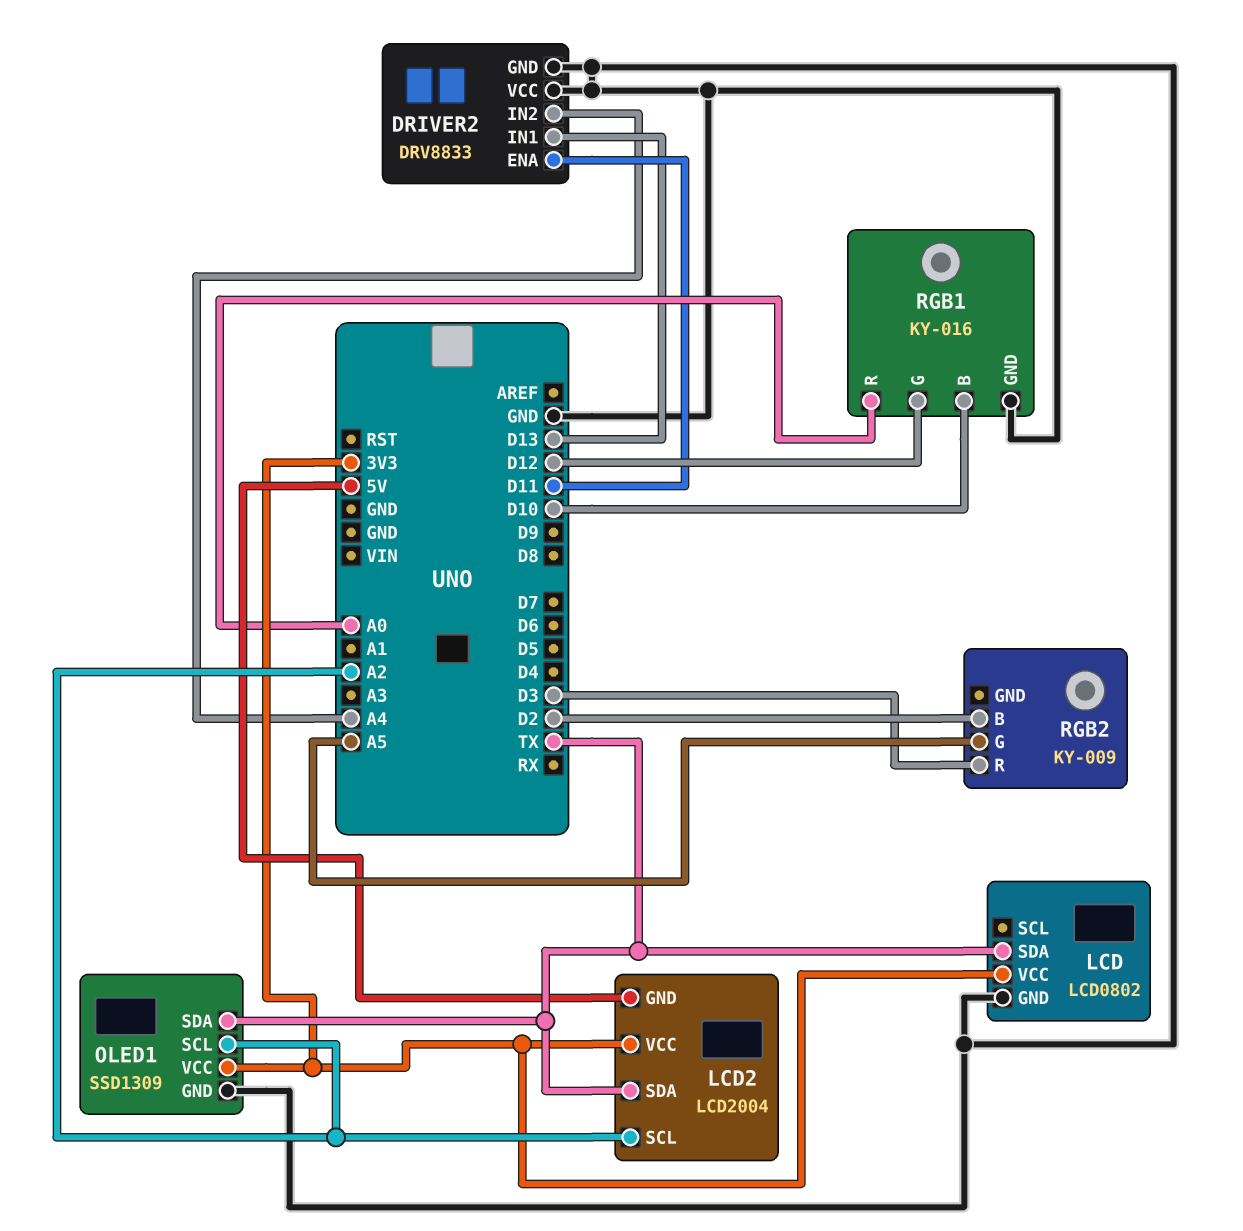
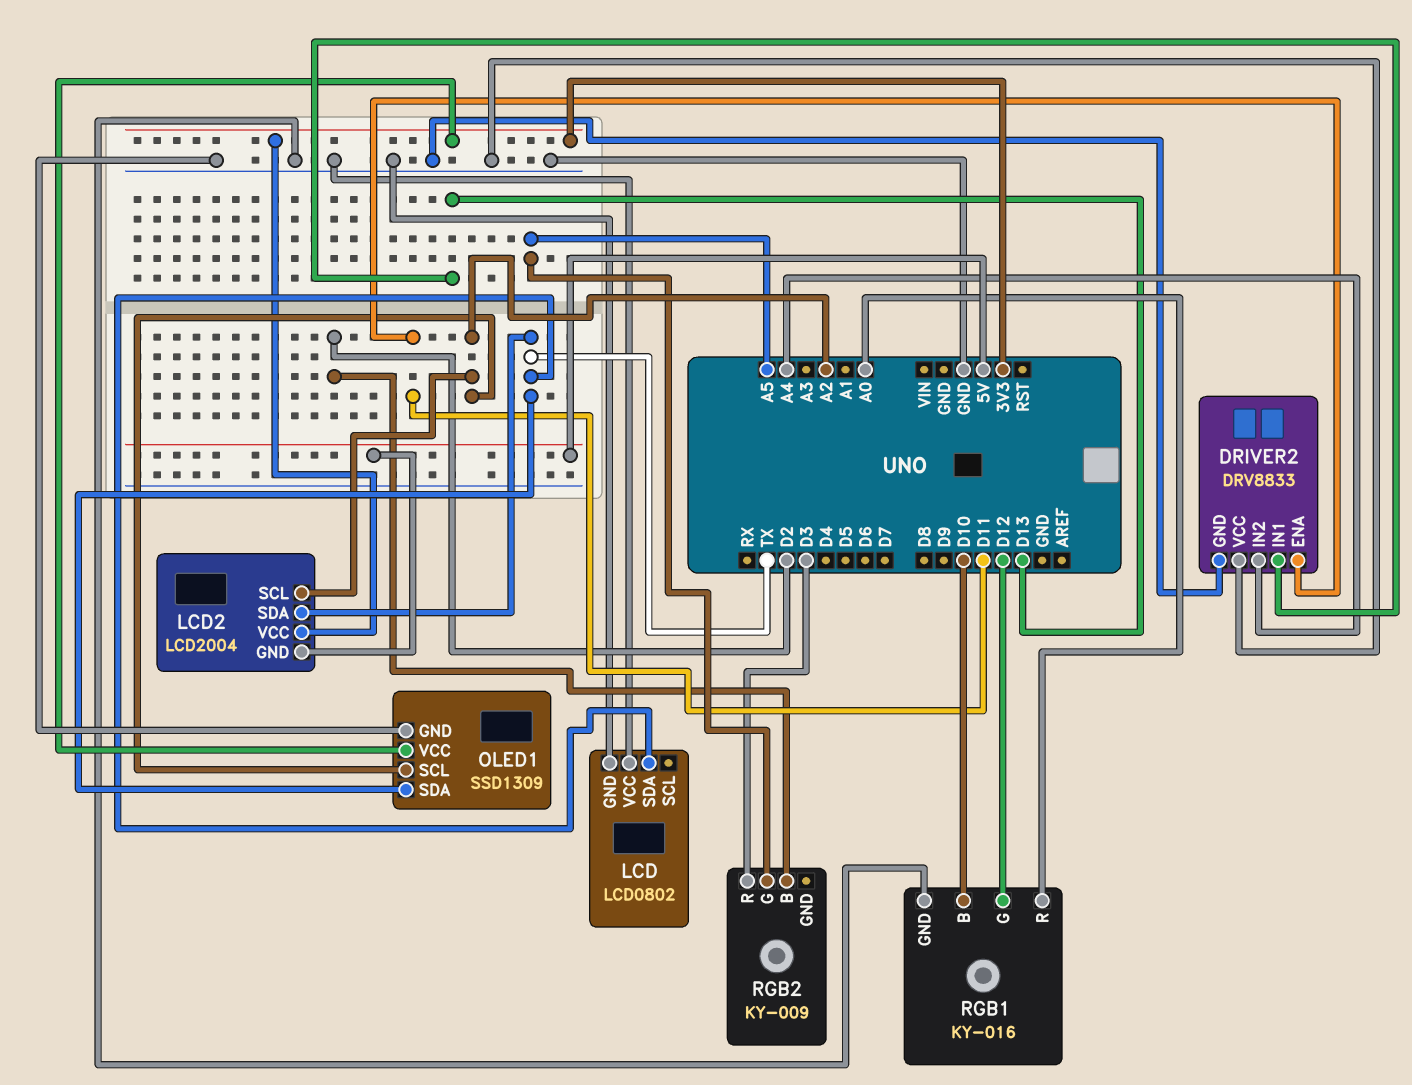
LCD pin VCC: 3V3 -> GND

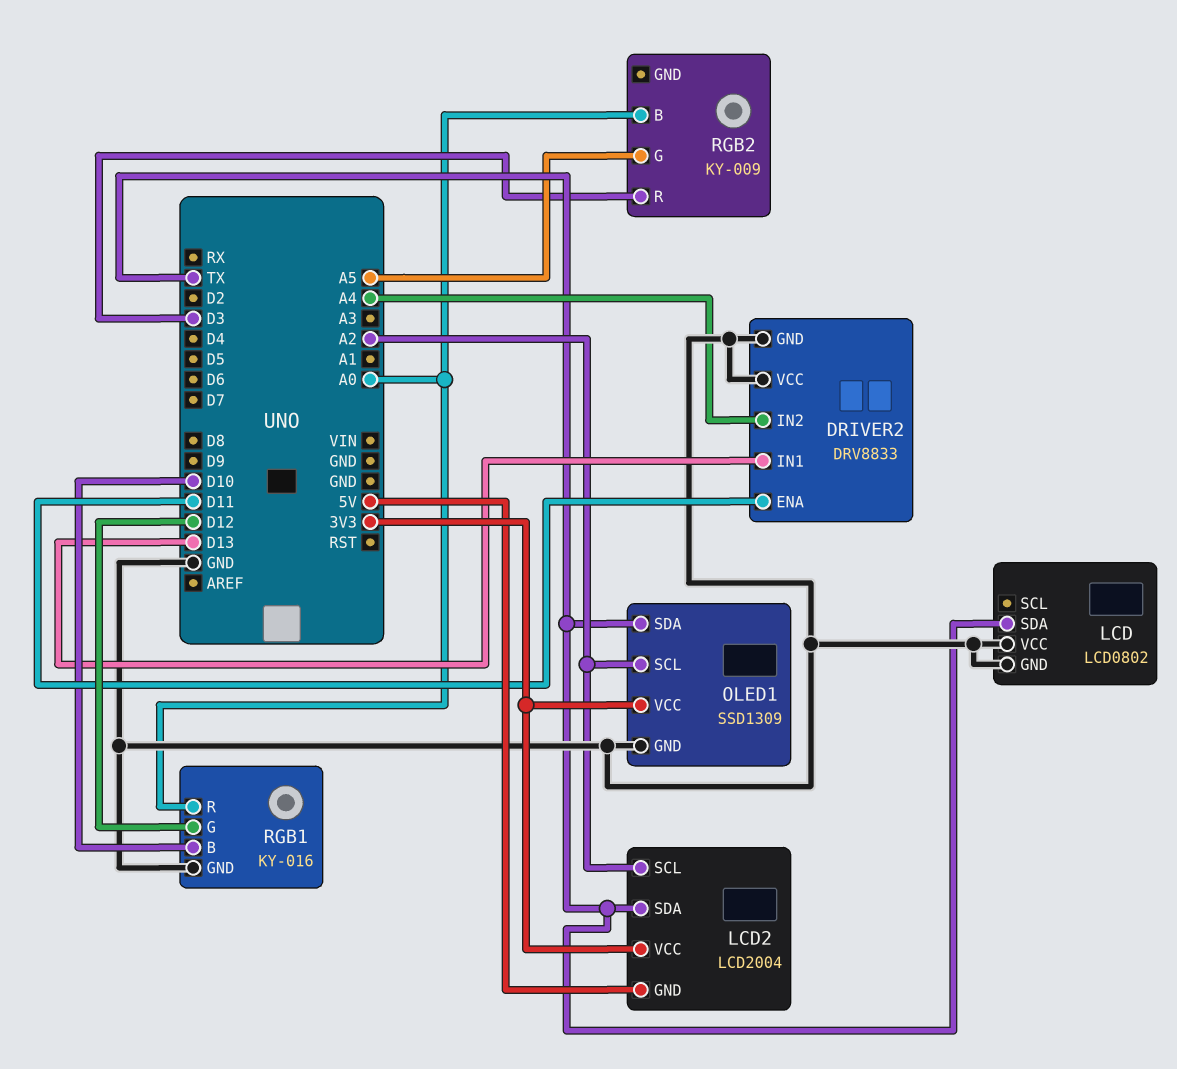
RGB2 pin B: D2 -> A0

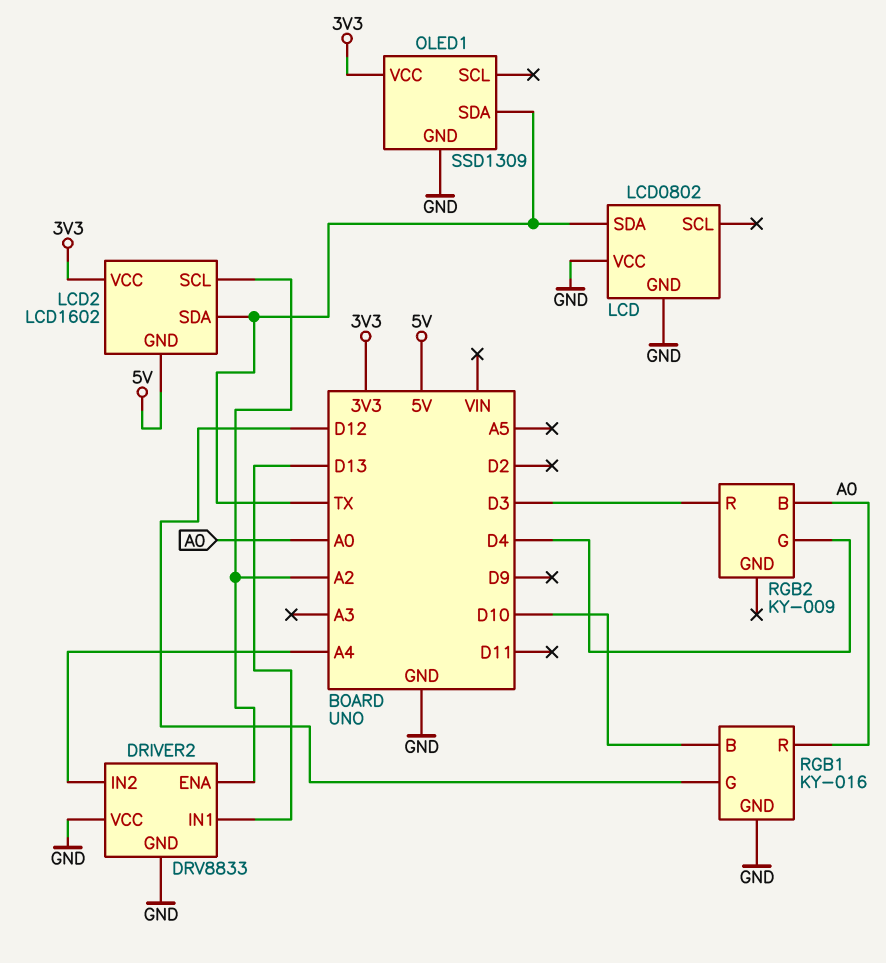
DRIVER2 pin ENA: D11 -> A2
LCD2: LCD2004 -> LCD1602
OLED1 pin SCL: A2 -> none
RGB2 pin G: A5 -> D4

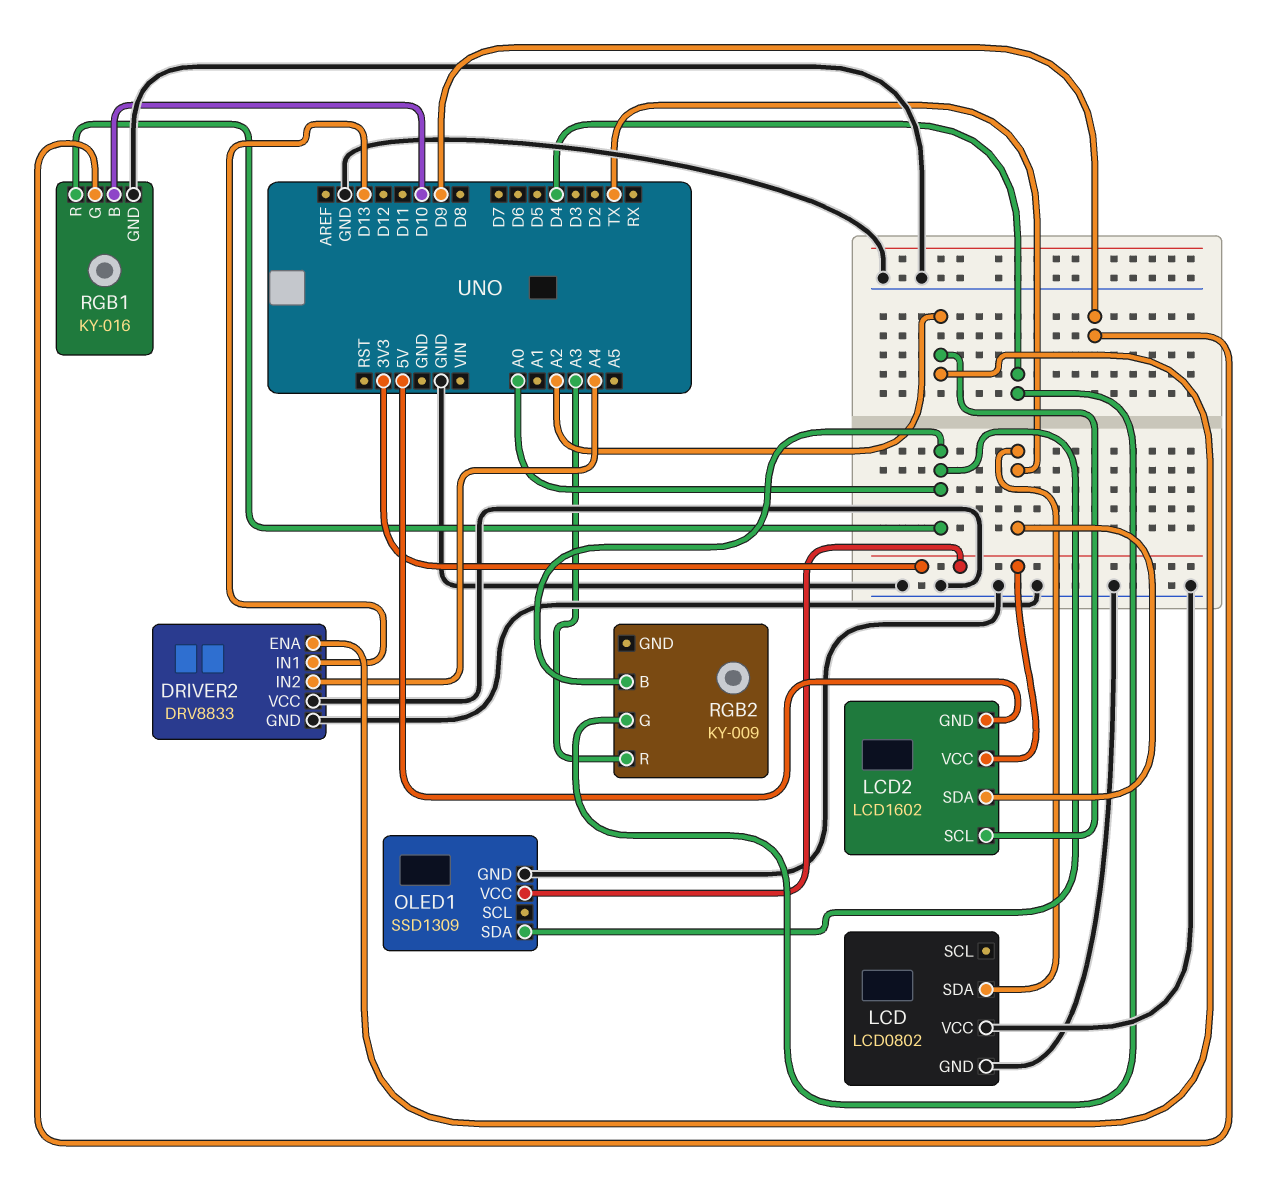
OLED1 pin SDA: TX -> A0
RGB1 pin G: D12 -> D9
RGB2 pin R: D3 -> A3

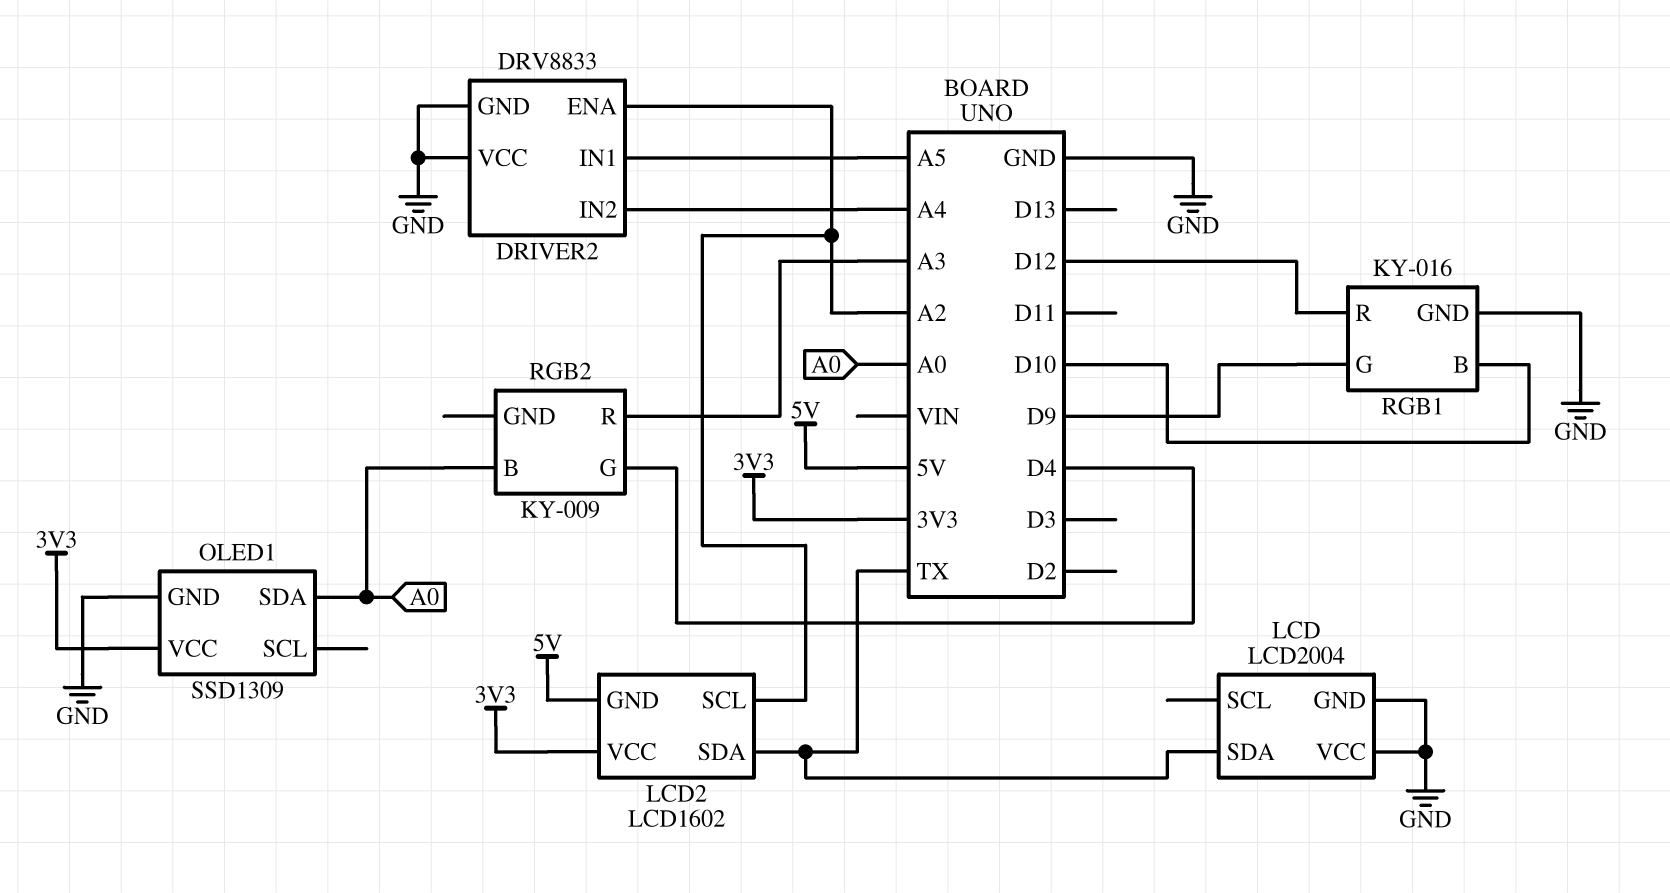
DRIVER2 pin IN1: D13 -> A5
LCD: LCD0802 -> LCD2004
RGB1 pin R: A0 -> D12

